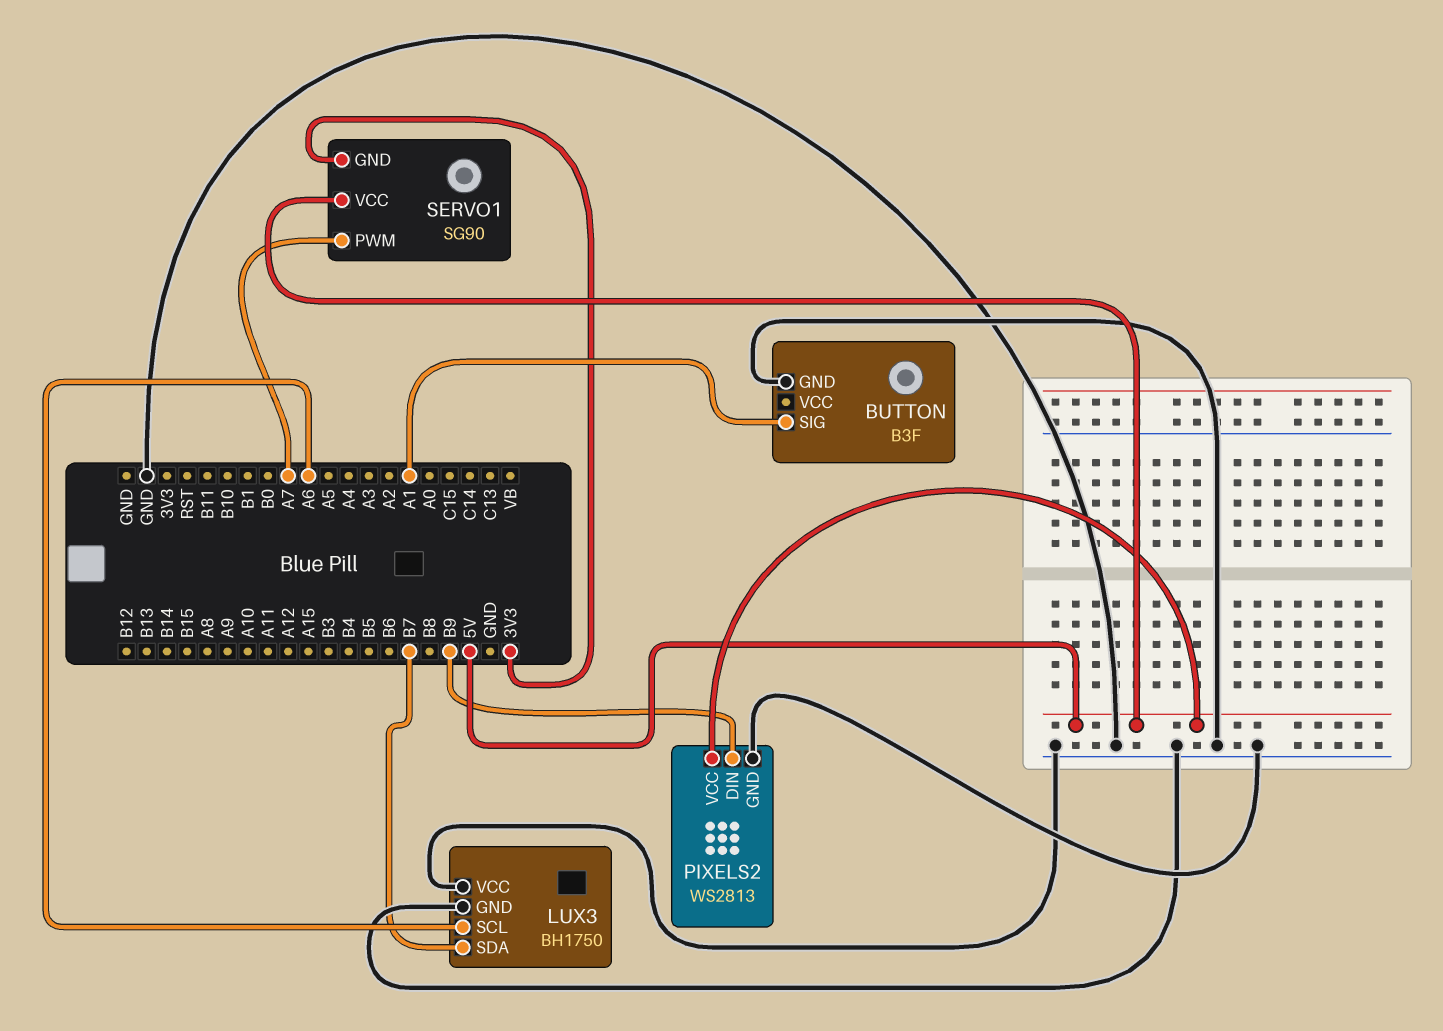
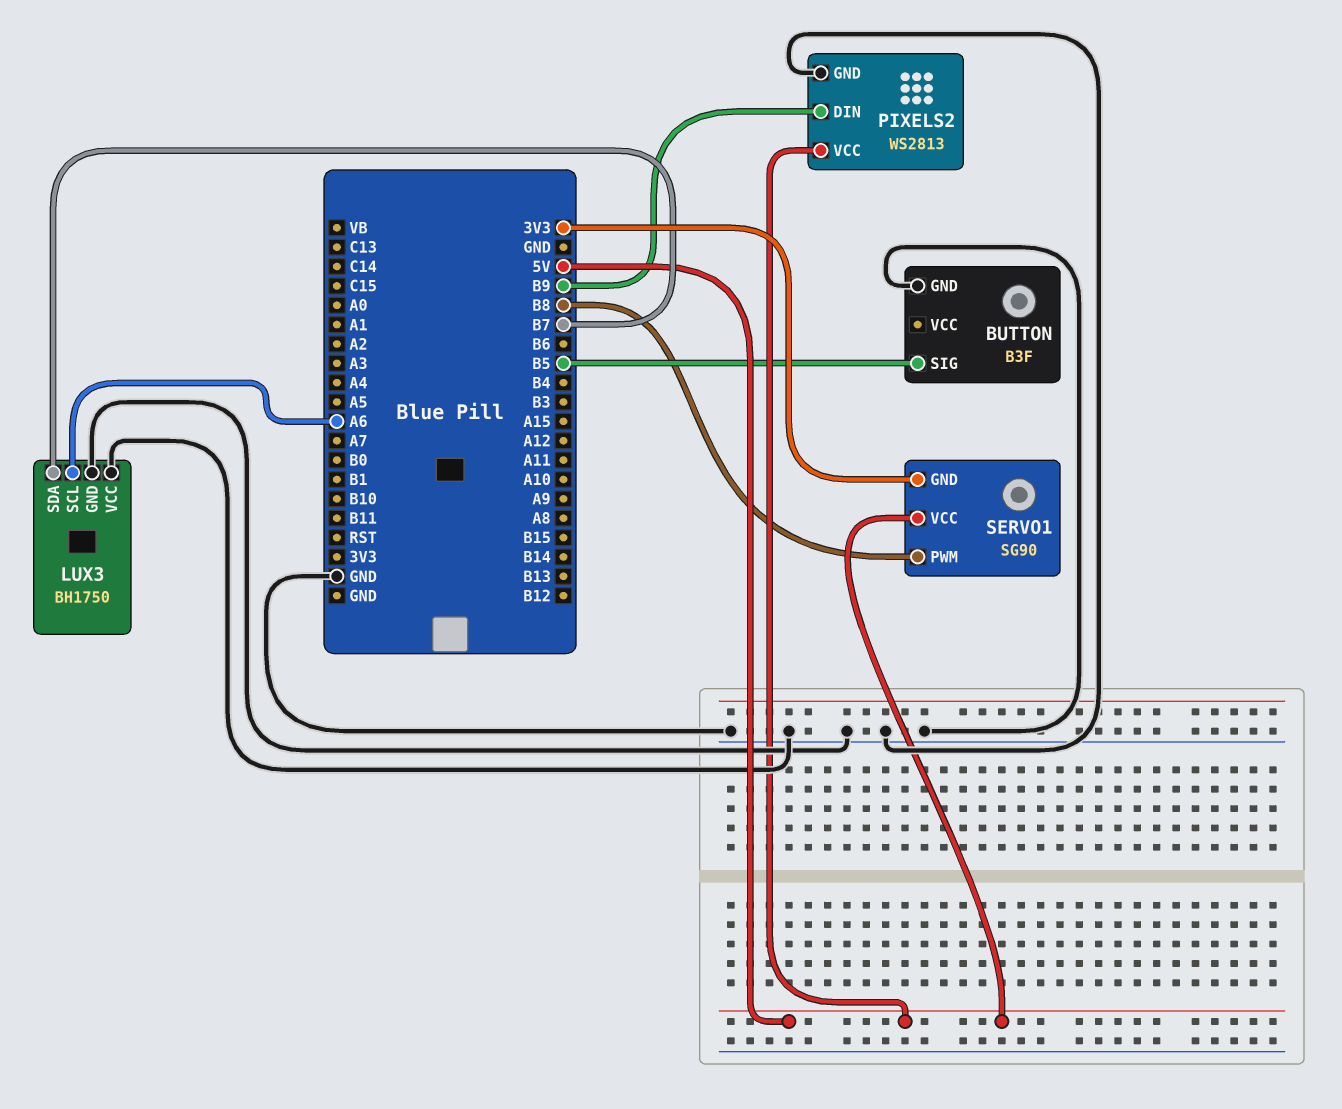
BUTTON pin SIG: A1 -> B5
SERVO1 pin PWM: A7 -> B8

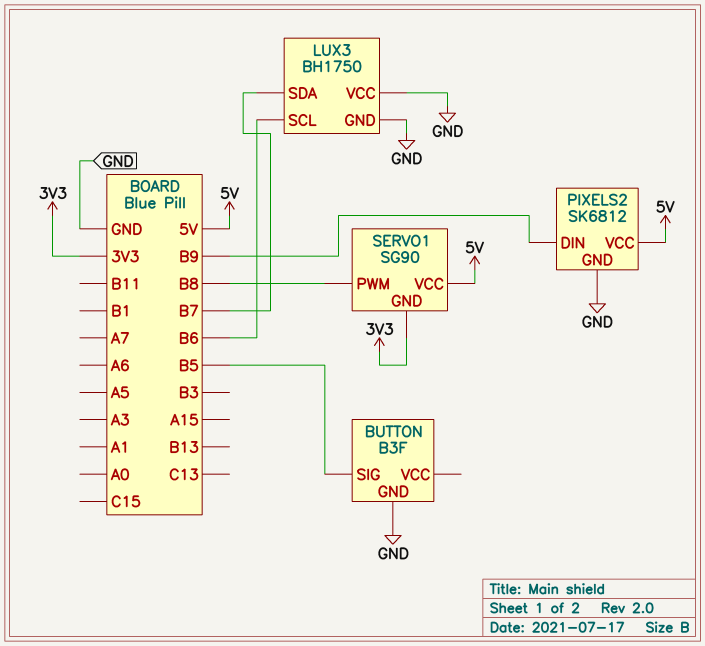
LUX3 pin SCL: A6 -> B6
PIXELS2: WS2813 -> SK6812

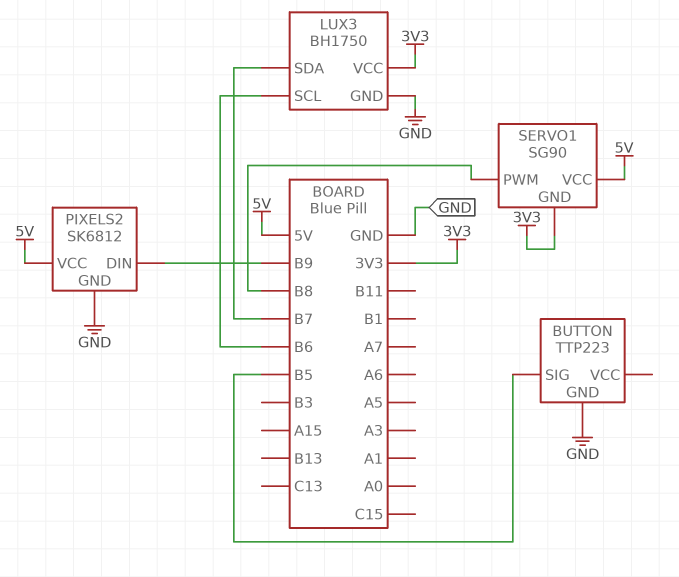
BUTTON: B3F -> TTP223
LUX3 pin VCC: GND -> 3V3

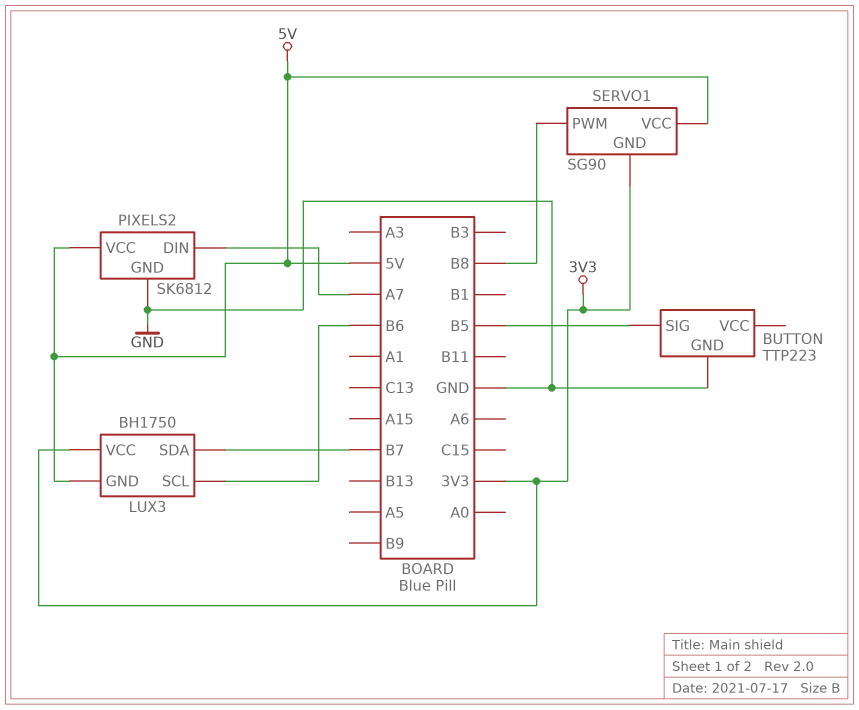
LUX3 pin GND: GND -> 5V
PIXELS2 pin DIN: B9 -> A7

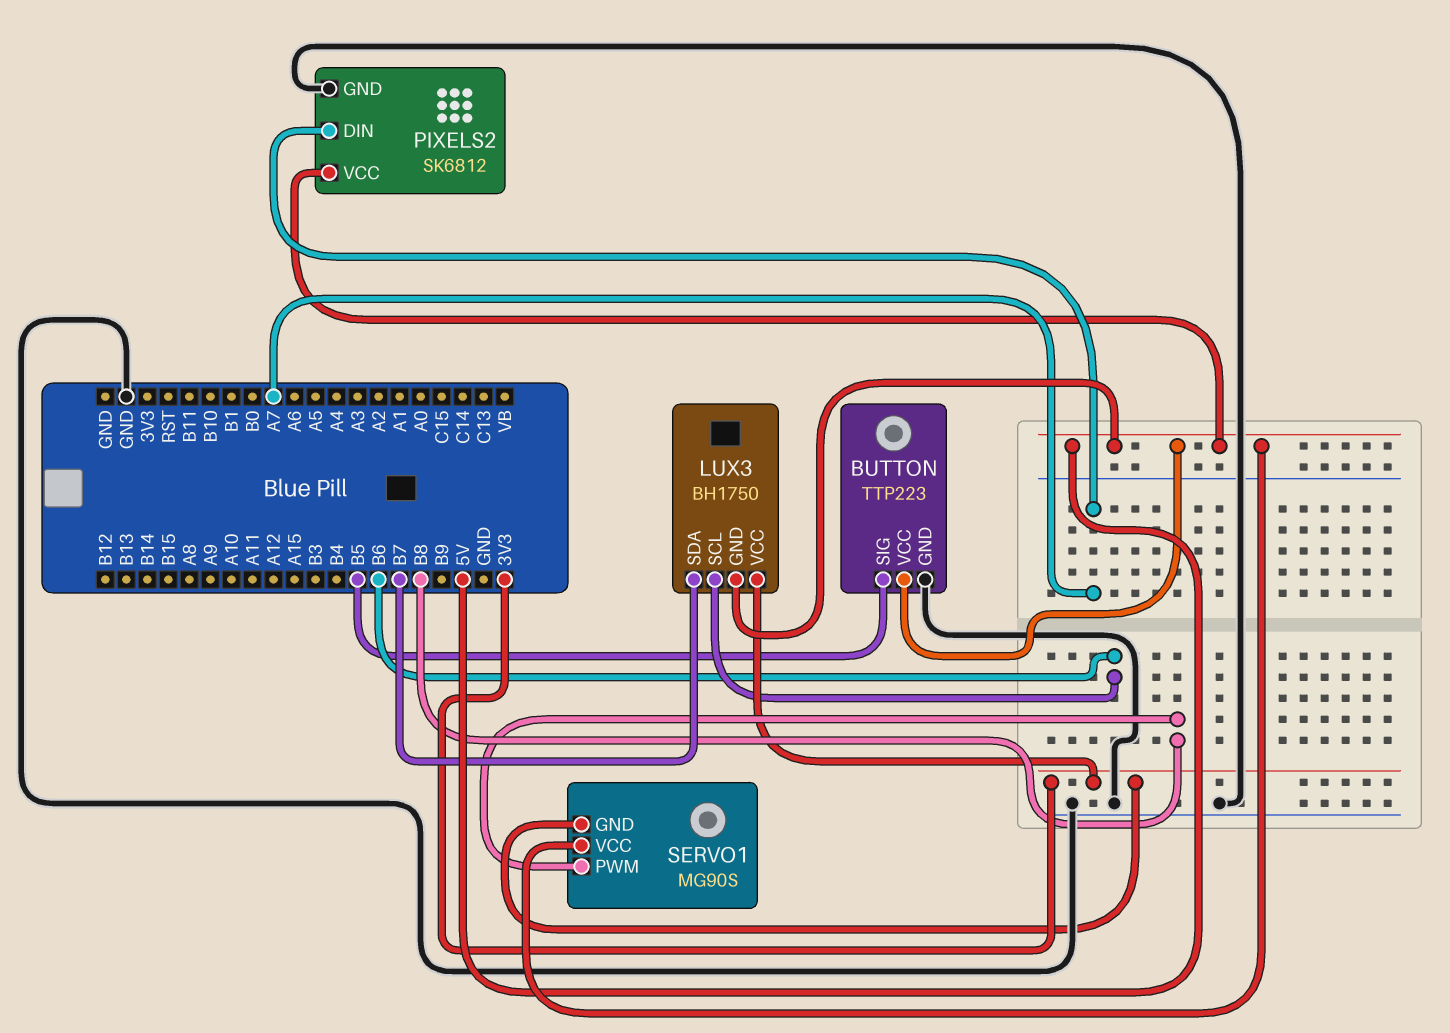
BUTTON pin VCC: none -> 5V
SERVO1: SG90 -> MG90S

